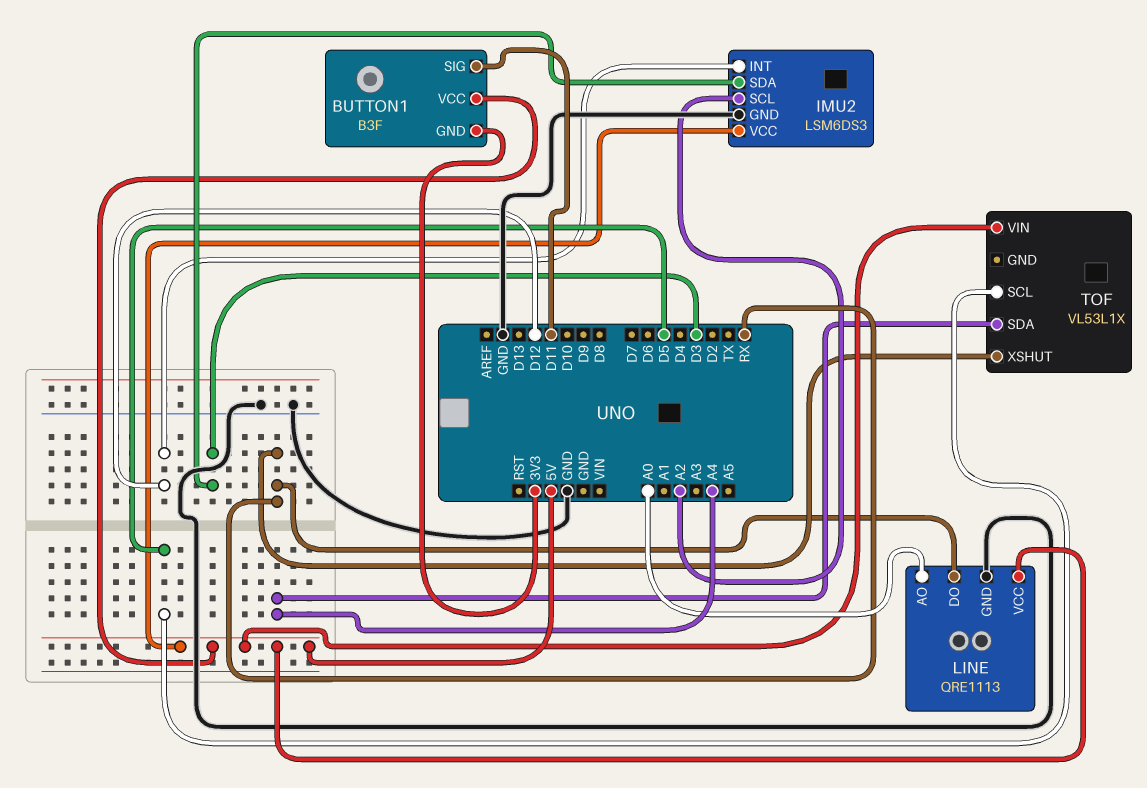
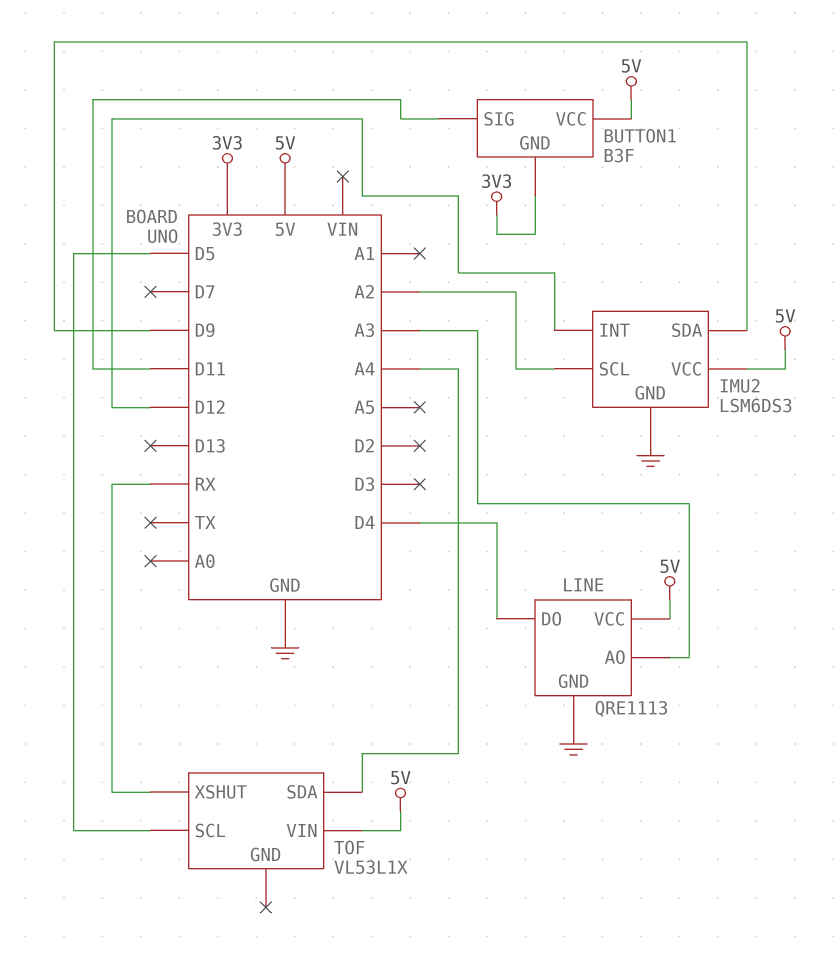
IMU2 pin SDA: D3 -> D9
LINE pin AO: A0 -> A3
LINE pin DO: RX -> D4

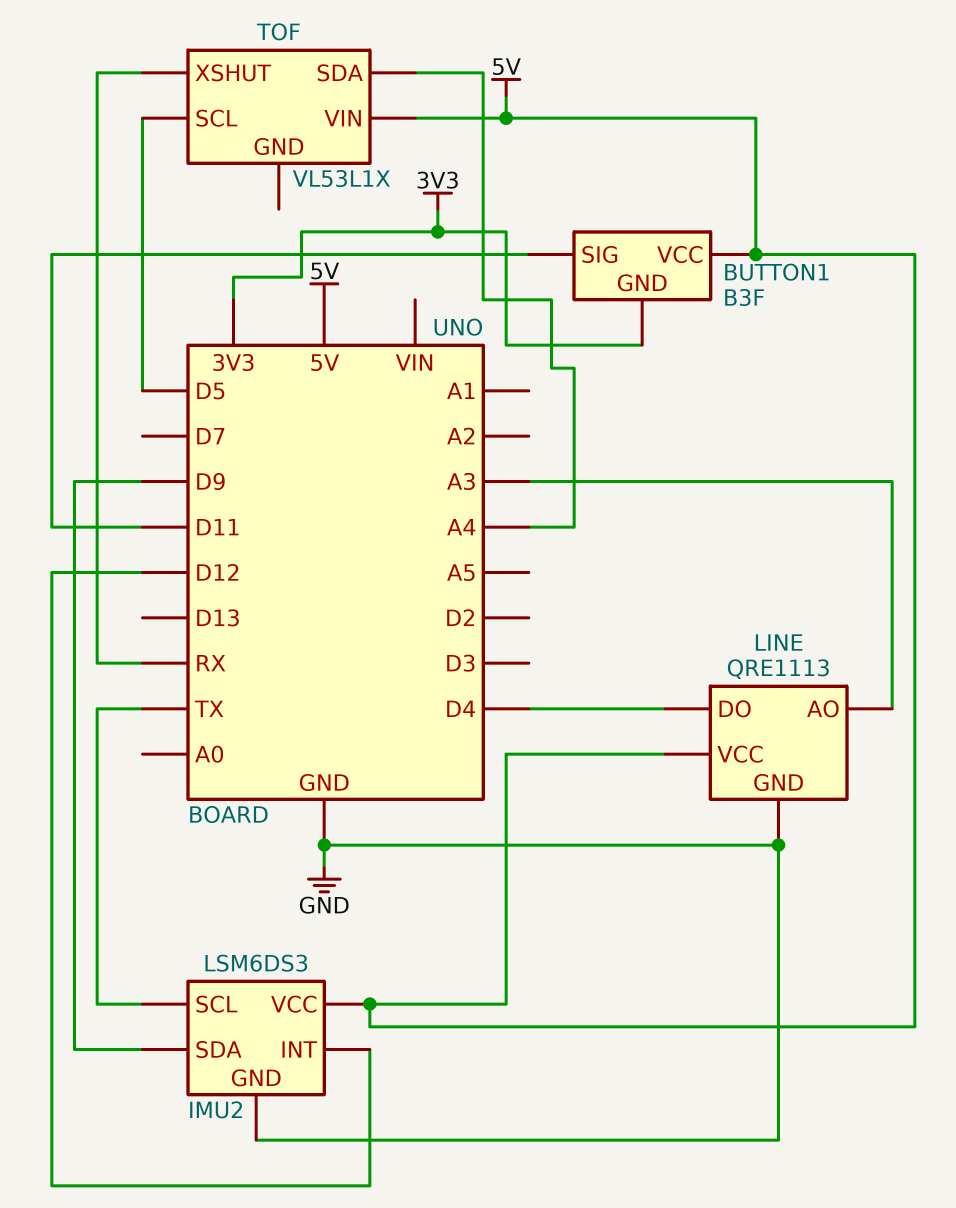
IMU2 pin SCL: A2 -> TX

